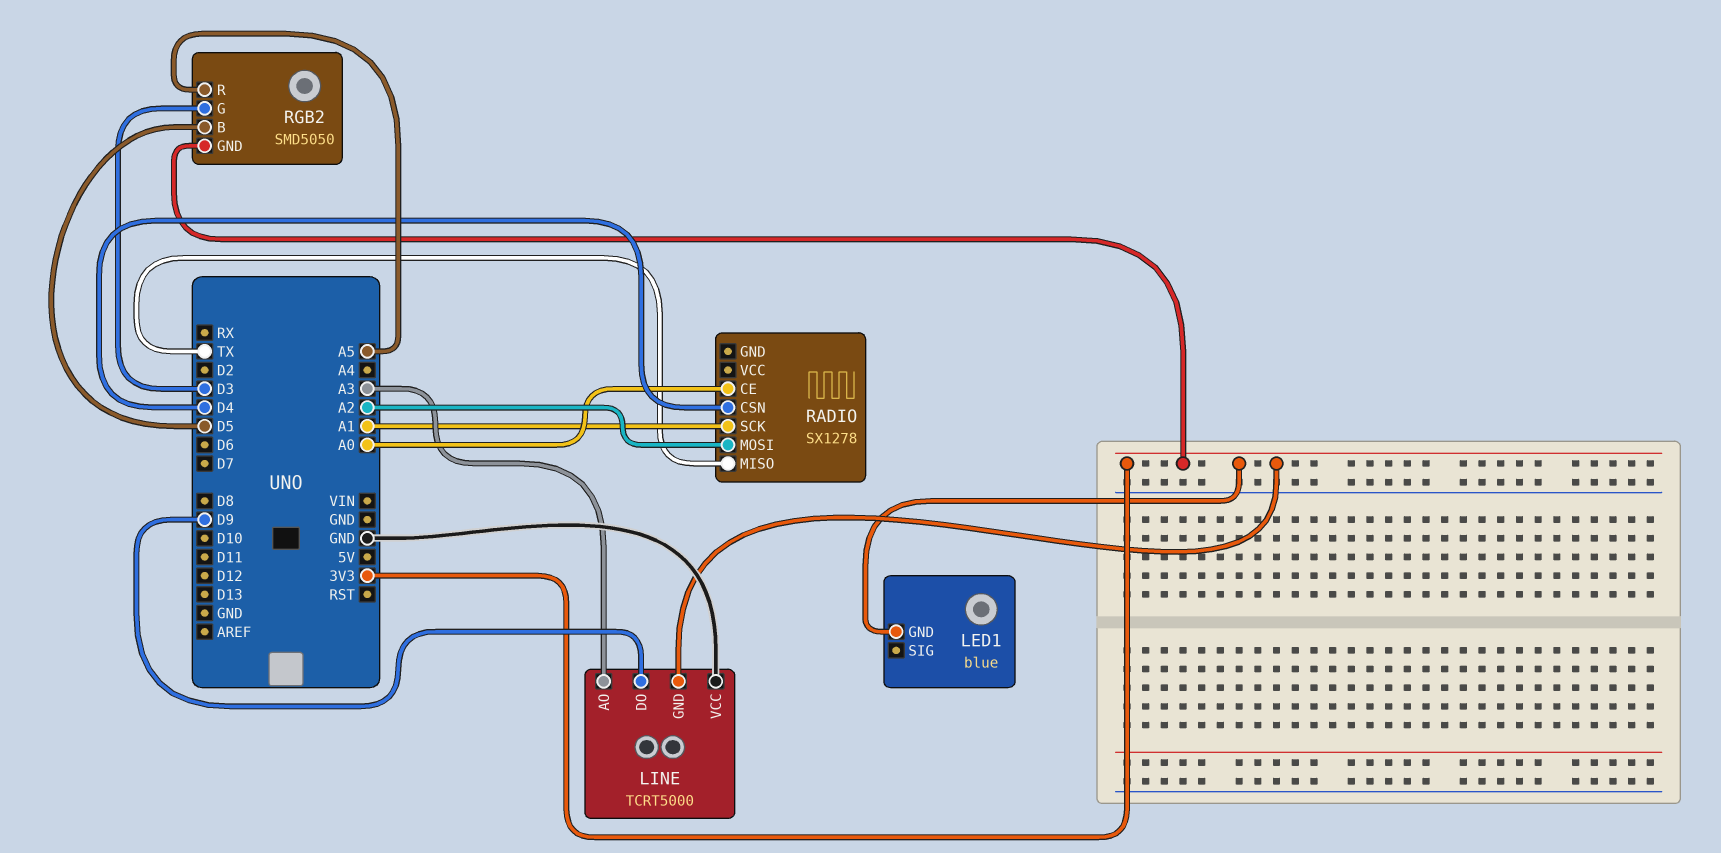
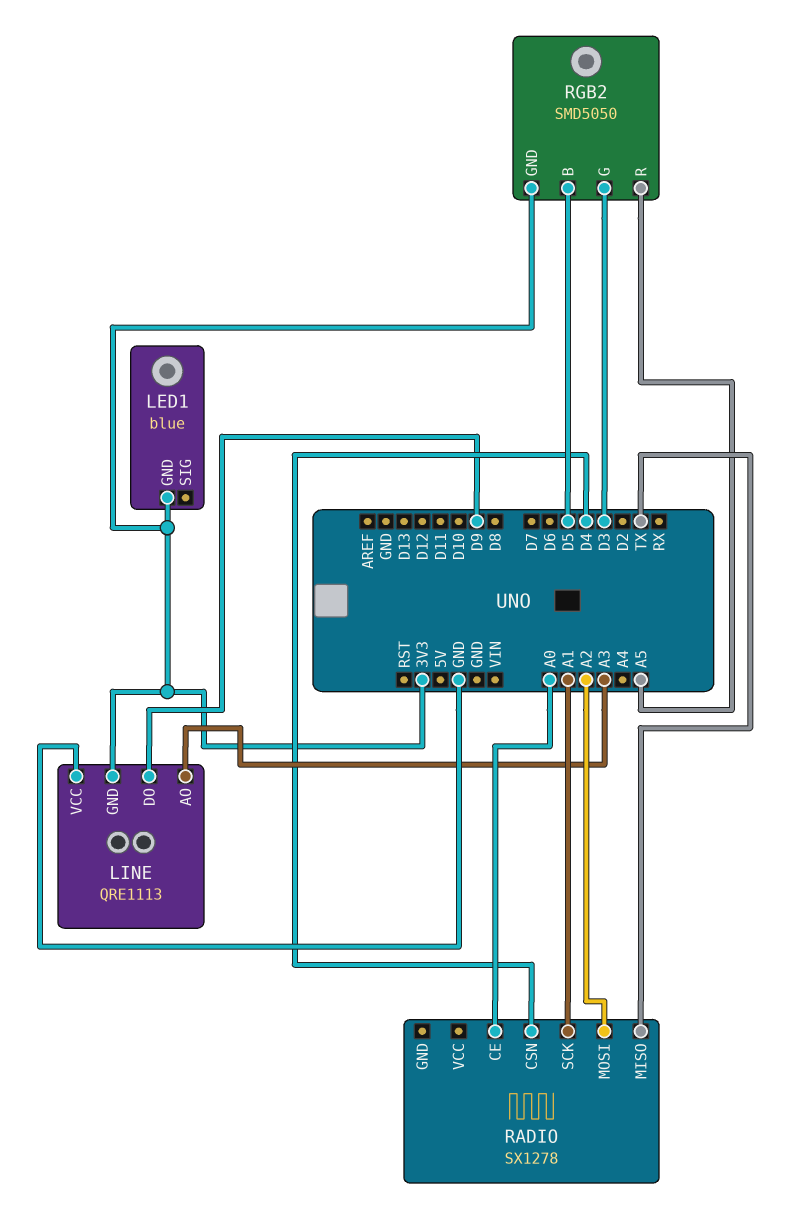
LINE: TCRT5000 -> QRE1113

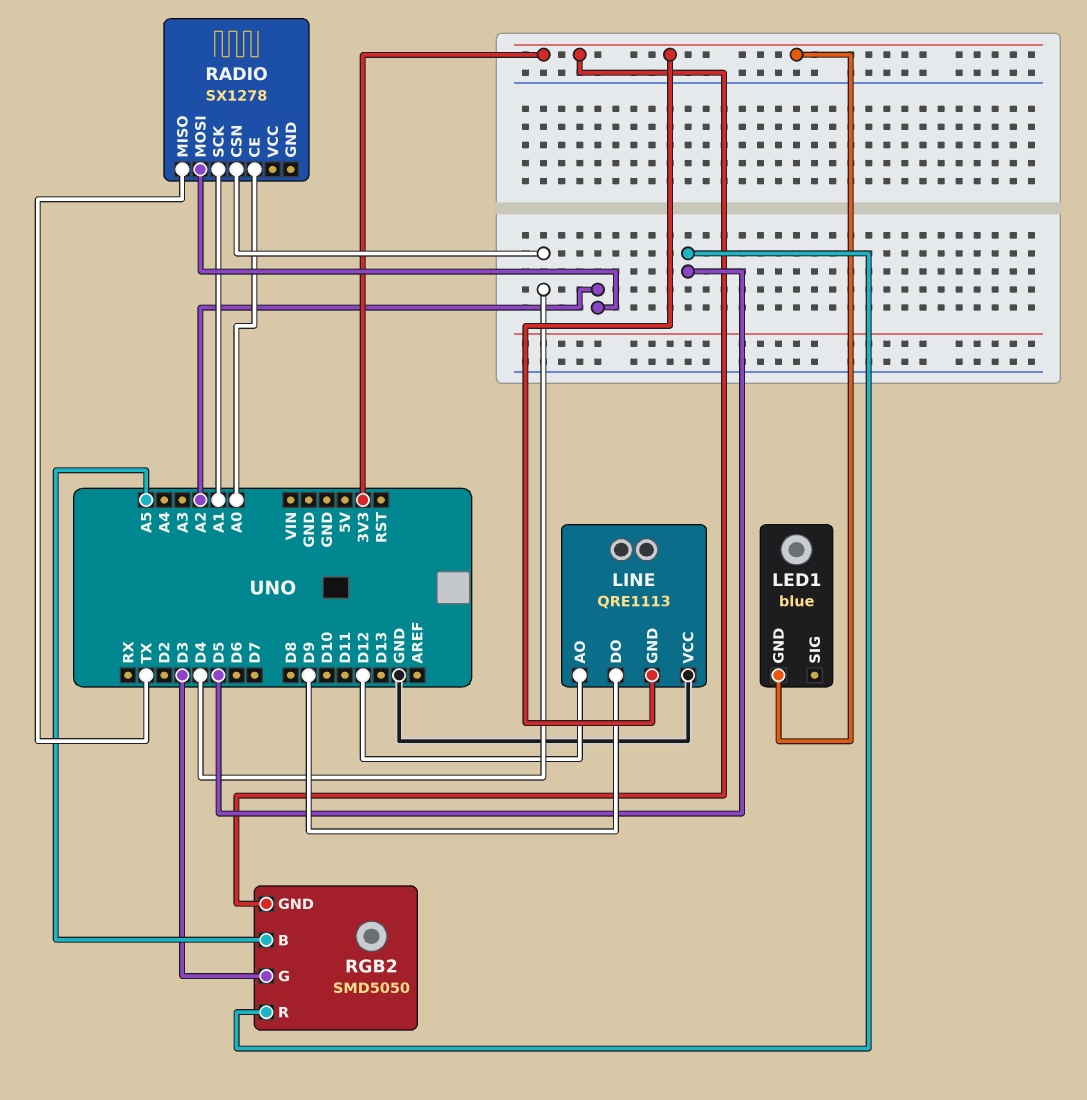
LINE pin AO: A3 -> D12
RGB2 pin B: D5 -> A5
RGB2 pin R: A5 -> D5

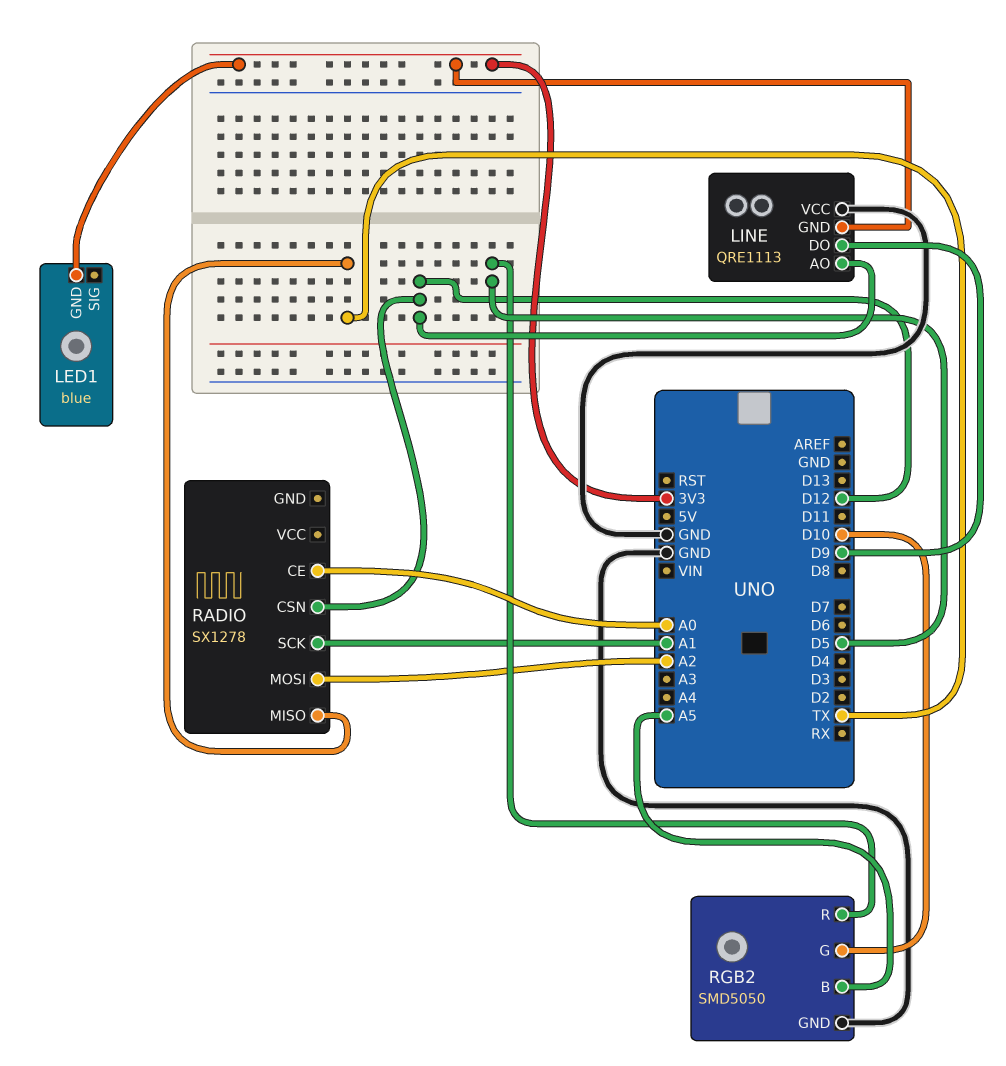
RADIO pin CSN: D4 -> D12
RGB2 pin G: D3 -> D10
RGB2 pin GND: 3V3 -> GND

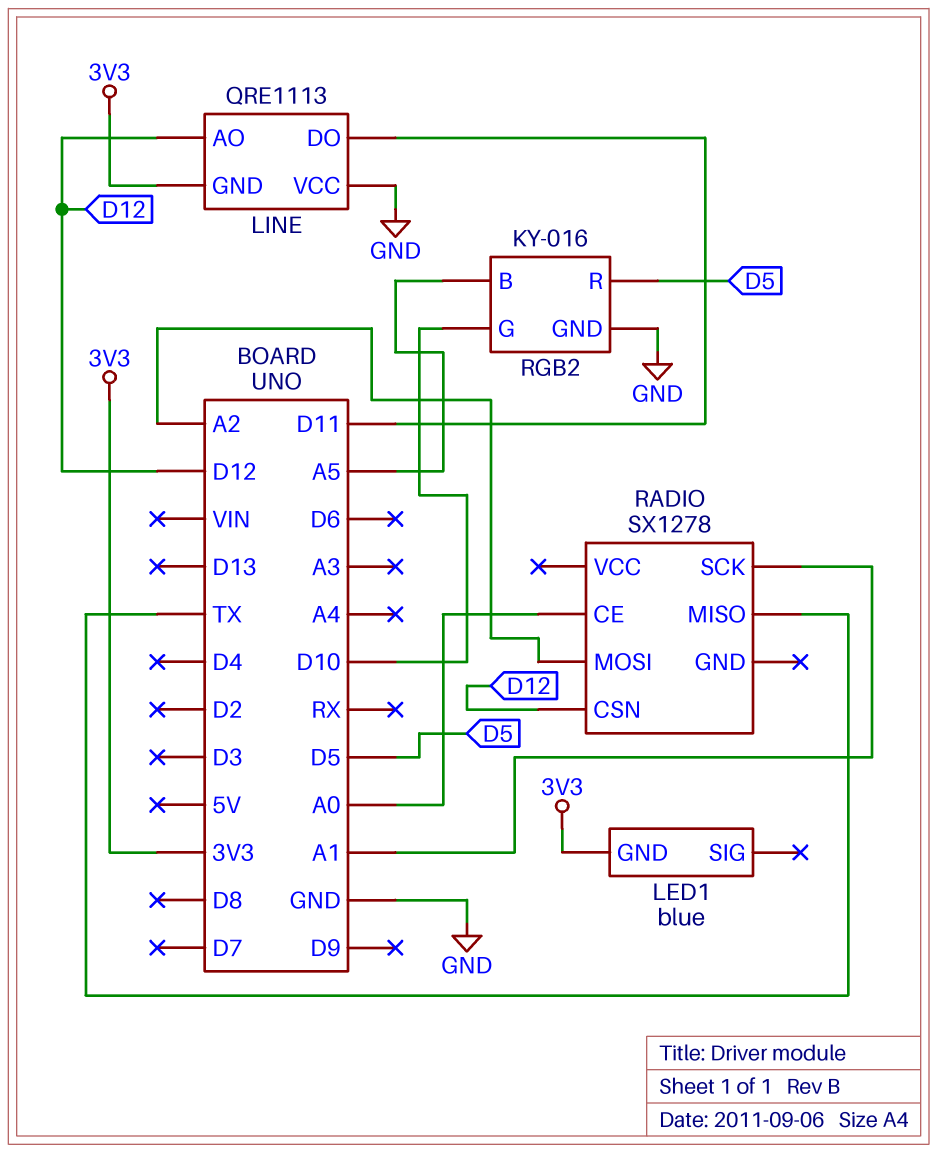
LINE pin DO: D9 -> D11
RGB2: SMD5050 -> KY-016

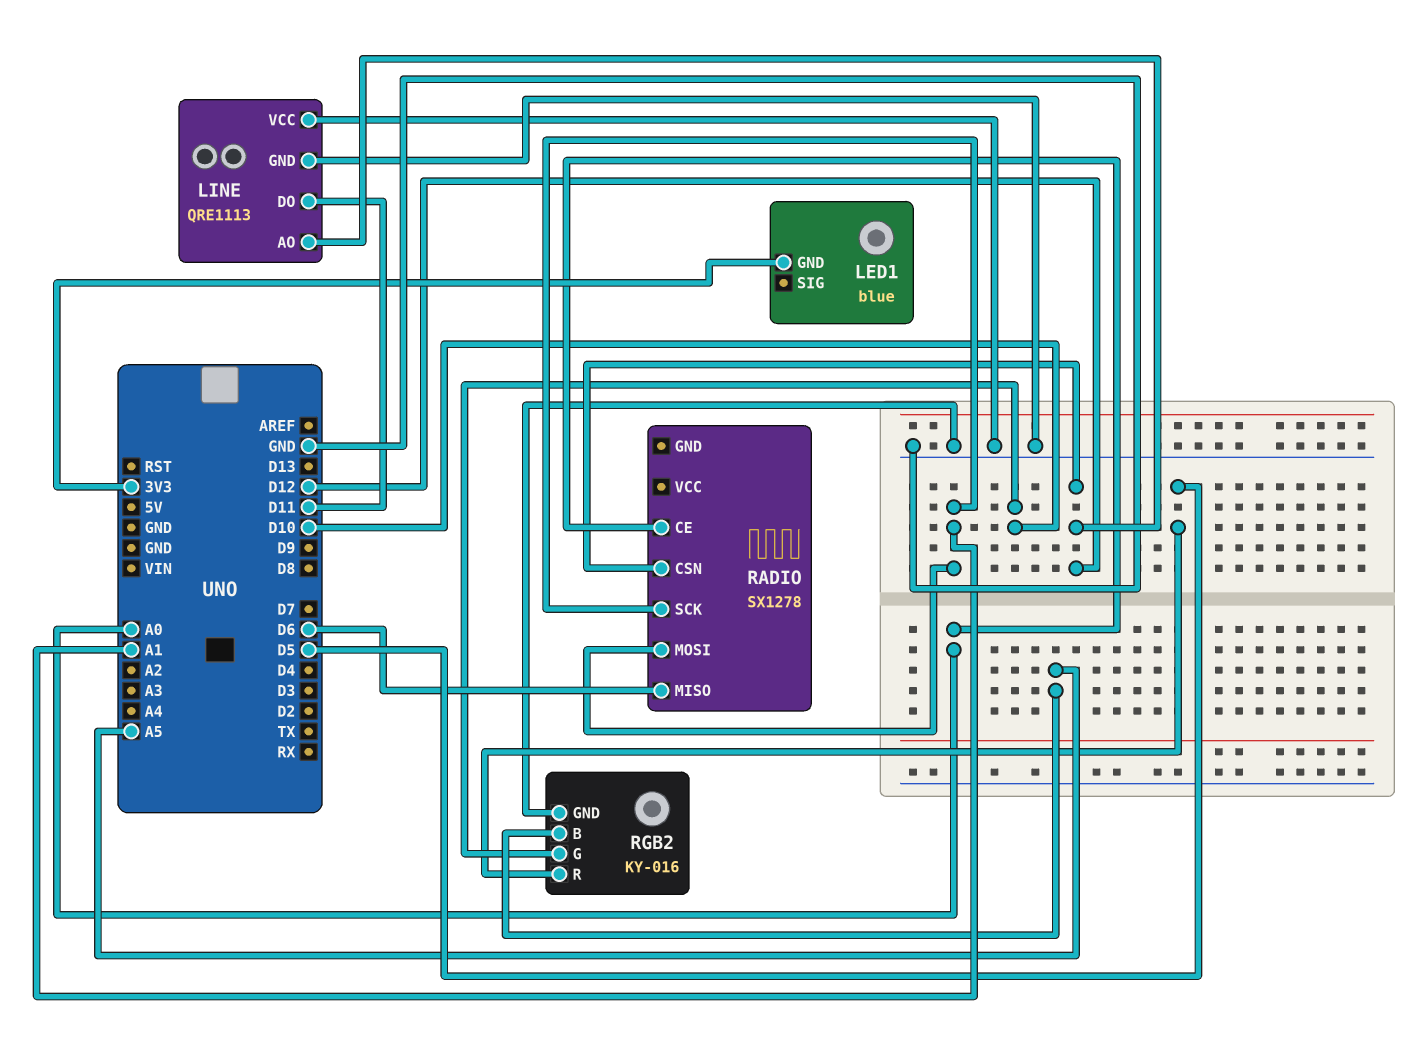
LINE pin GND: 3V3 -> GND
RADIO pin MISO: TX -> D6
RADIO pin MOSI: A2 -> A1

